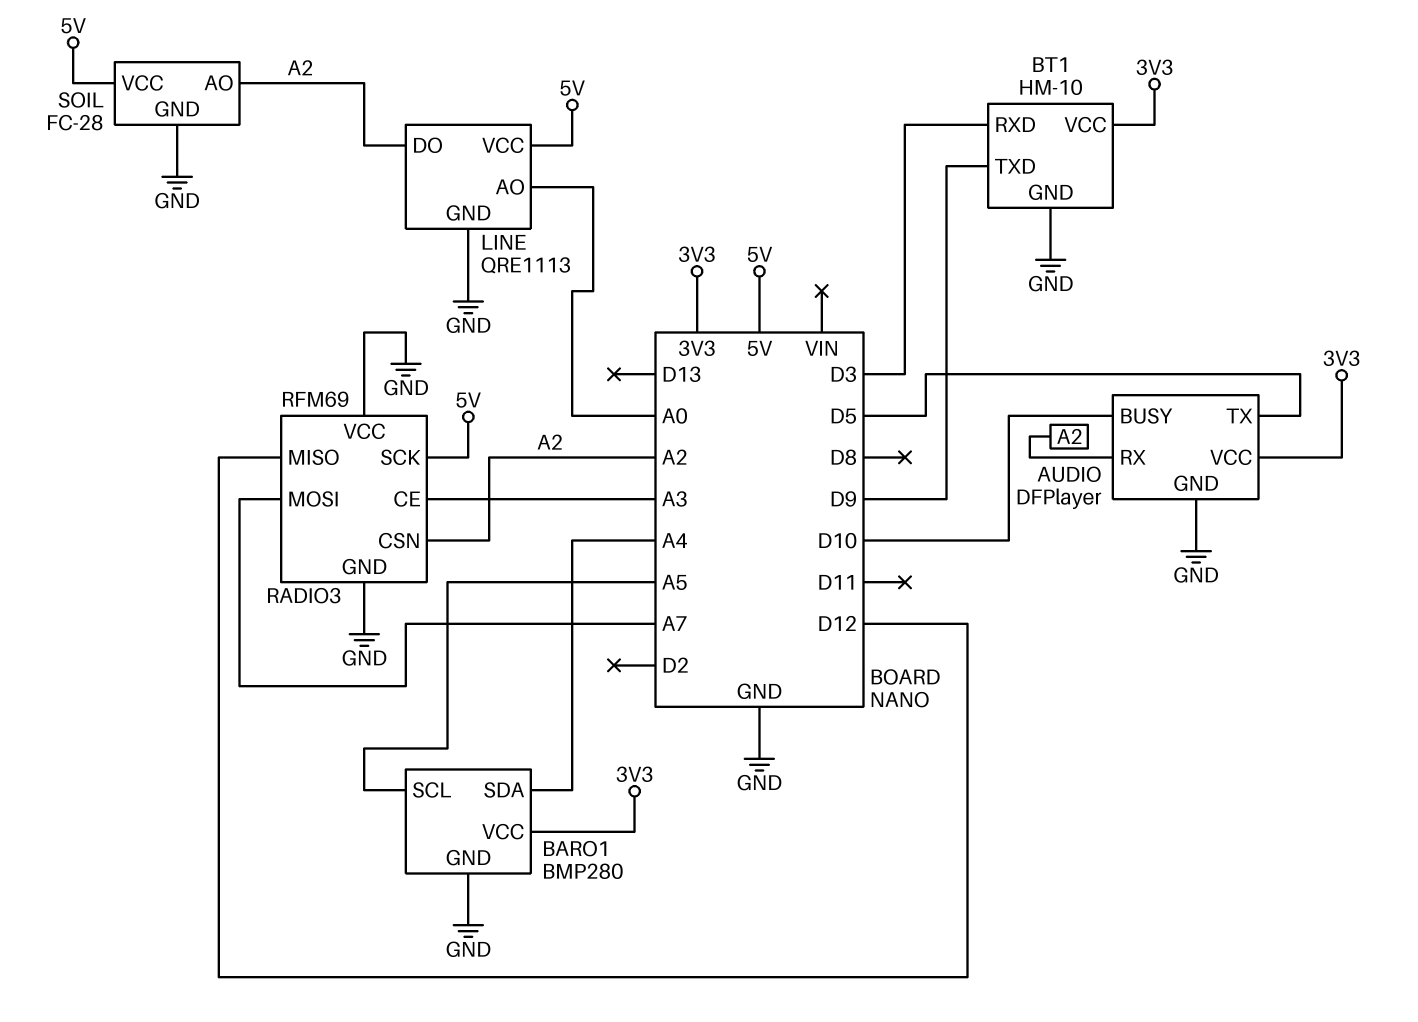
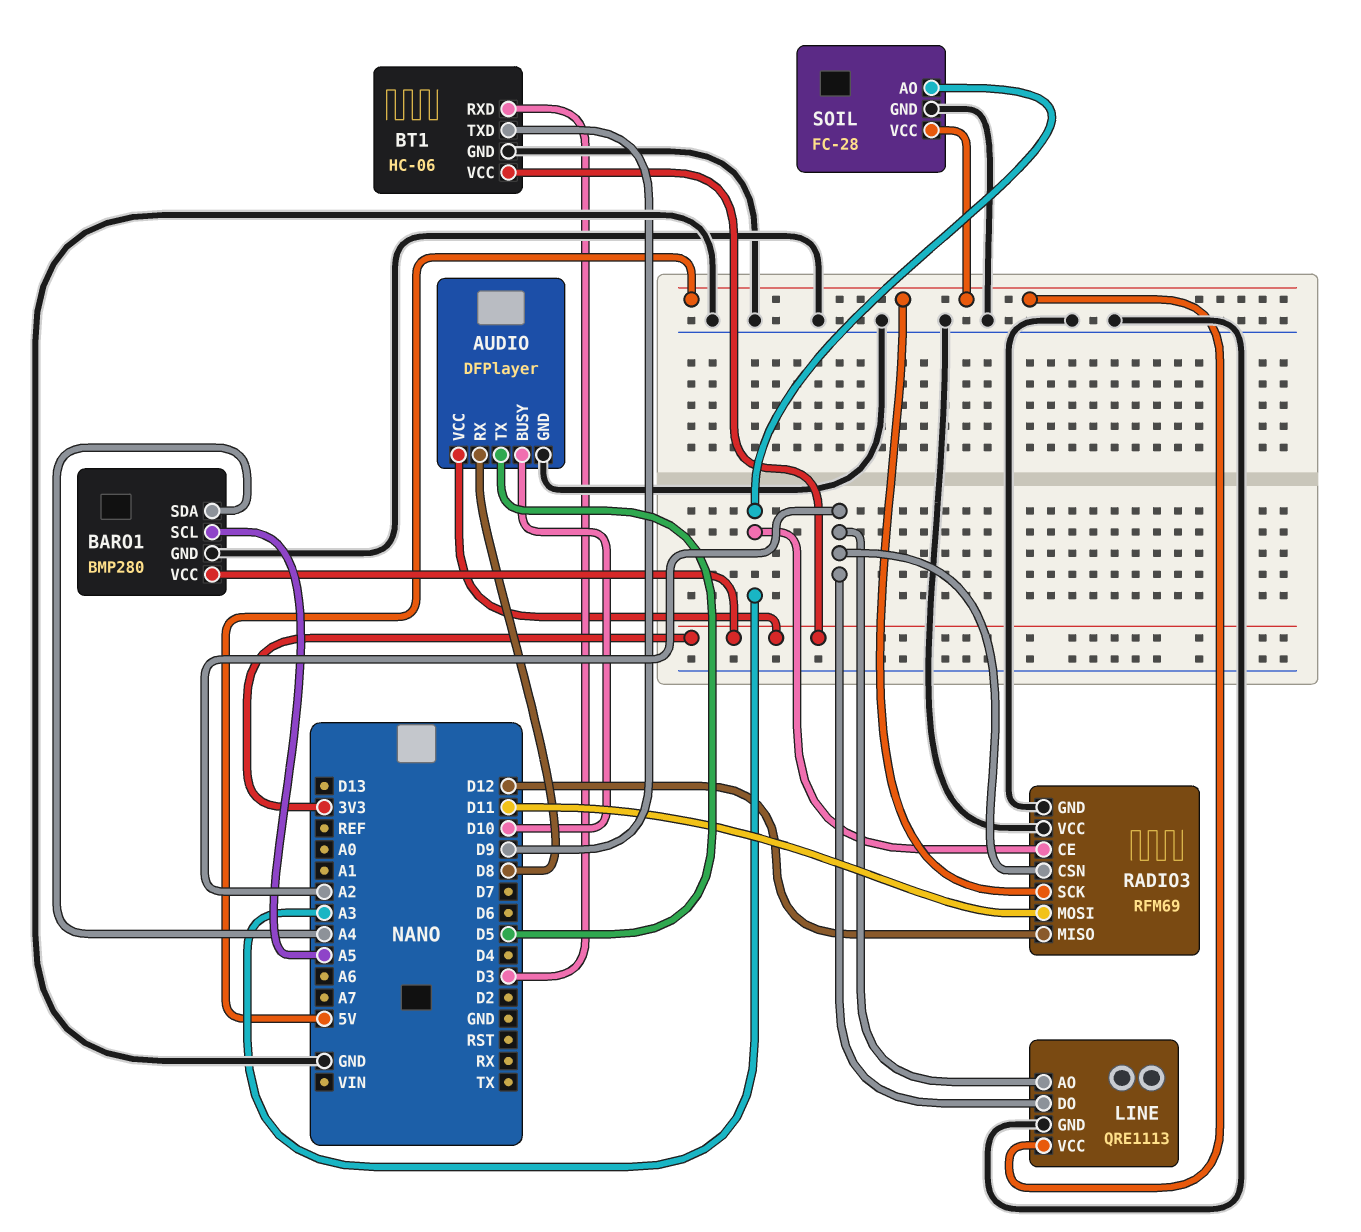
AUDIO pin RX: A2 -> D8
BT1: HM-10 -> HC-06
LINE pin AO: A0 -> A2
RADIO3 pin MOSI: A7 -> D11
SOIL pin AO: A2 -> A3

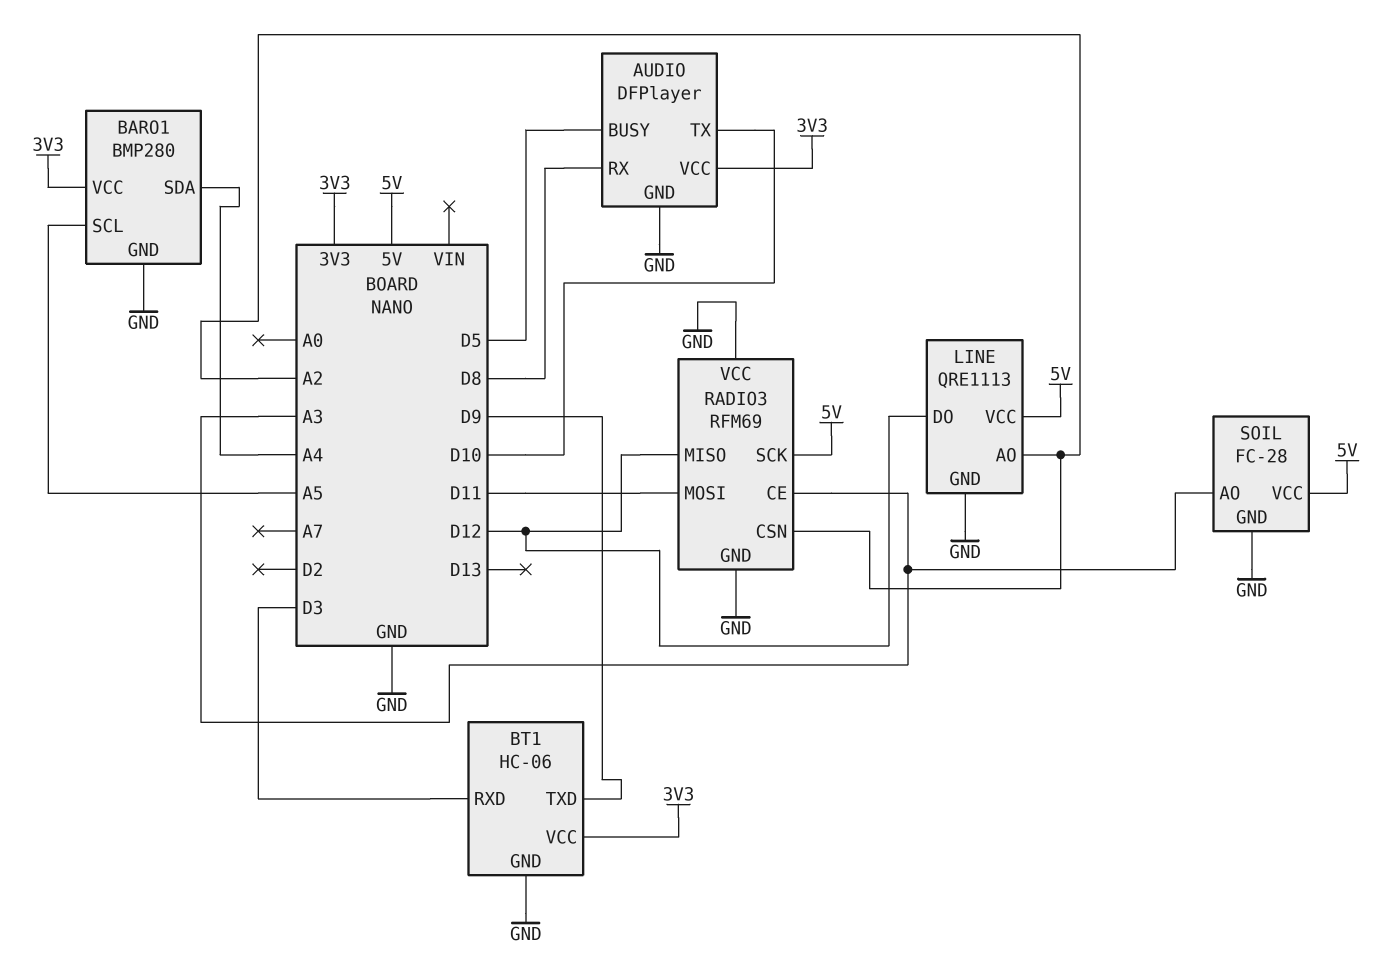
AUDIO pin BUSY: D10 -> D5
AUDIO pin TX: D5 -> D10
LINE pin DO: A2 -> D12

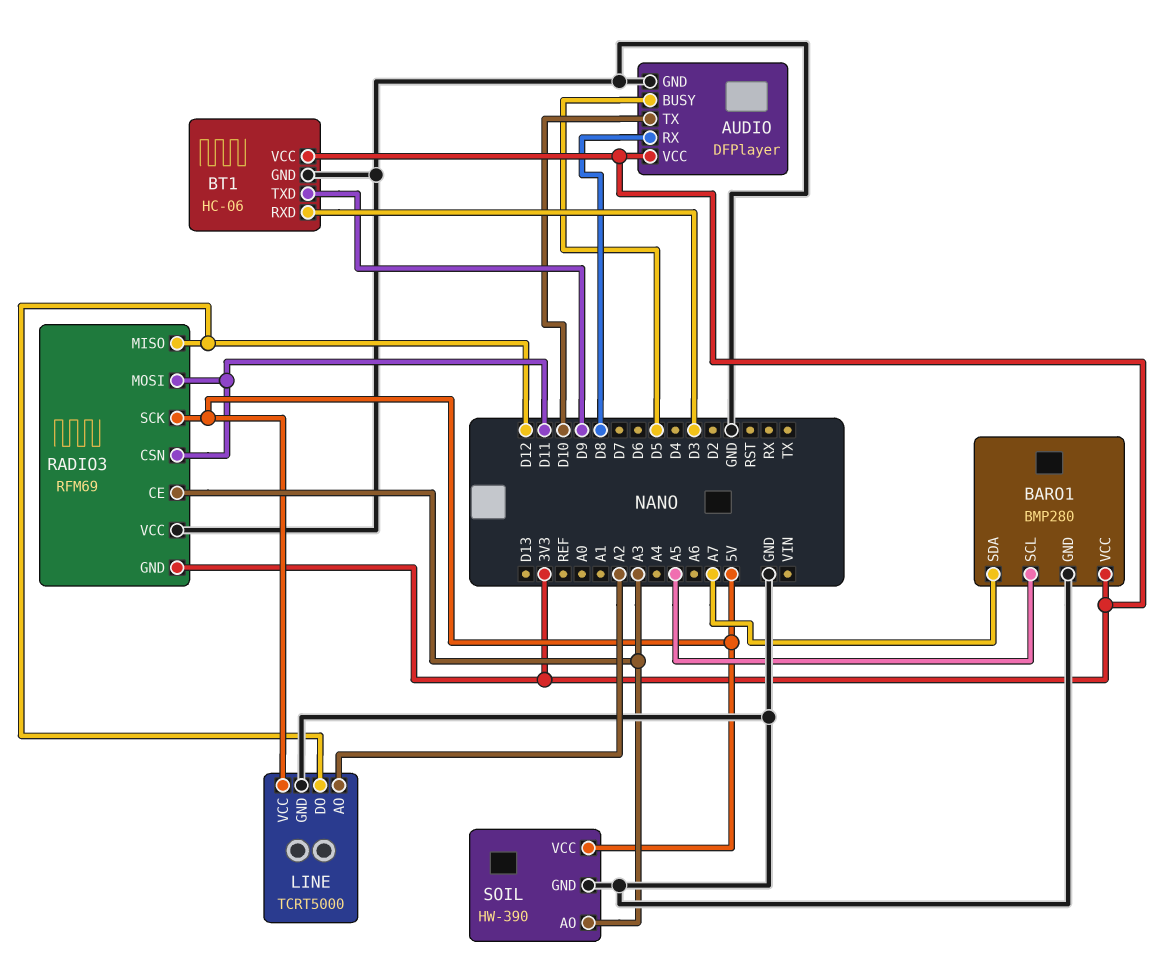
BARO1 pin SDA: A4 -> A7
LINE: QRE1113 -> TCRT5000
RADIO3 pin CSN: A2 -> D11
RADIO3 pin GND: GND -> 3V3
SOIL: FC-28 -> HW-390

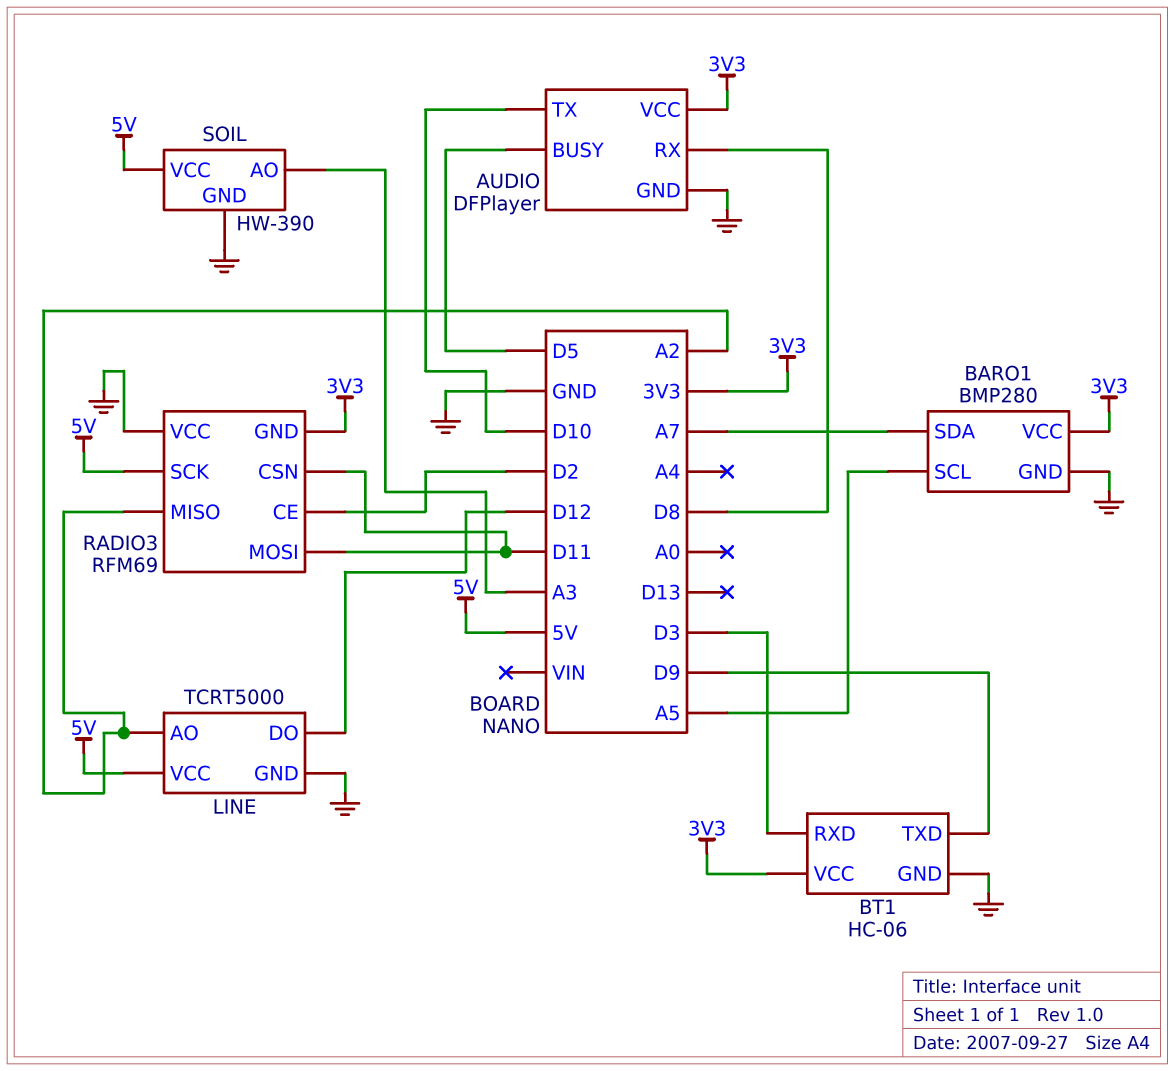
RADIO3 pin CE: A3 -> D2
RADIO3 pin MISO: D12 -> A2

